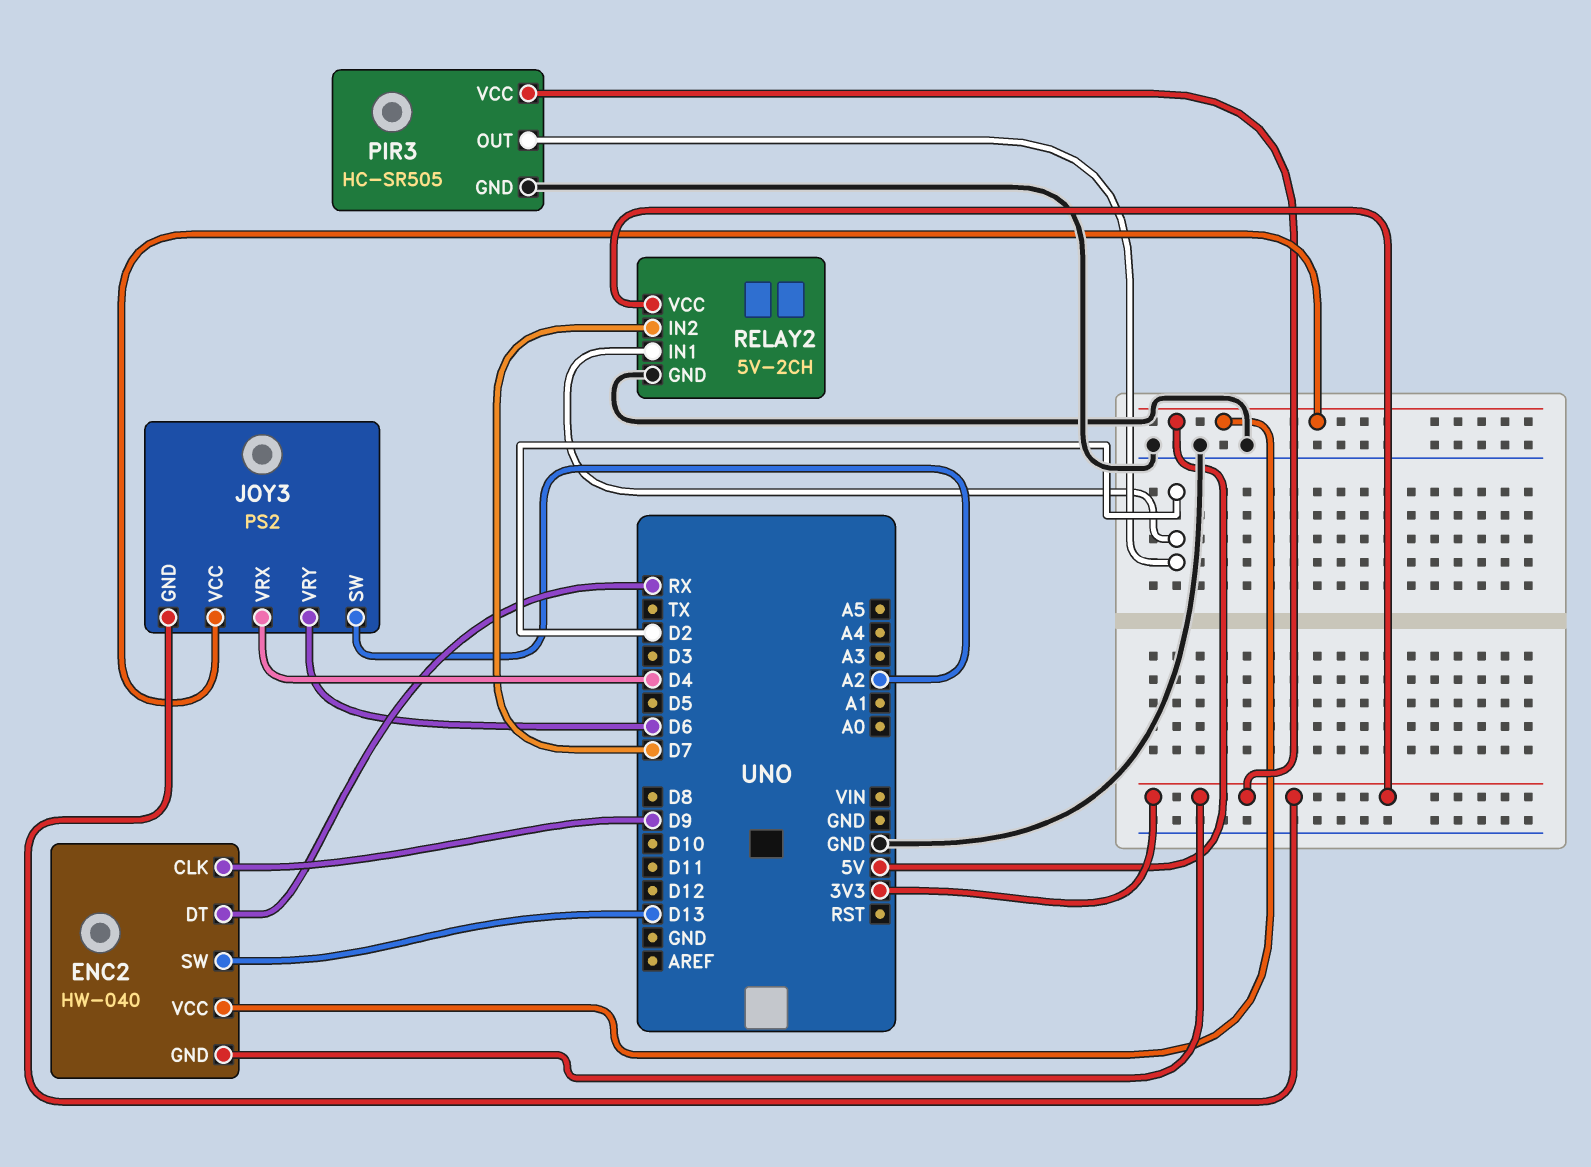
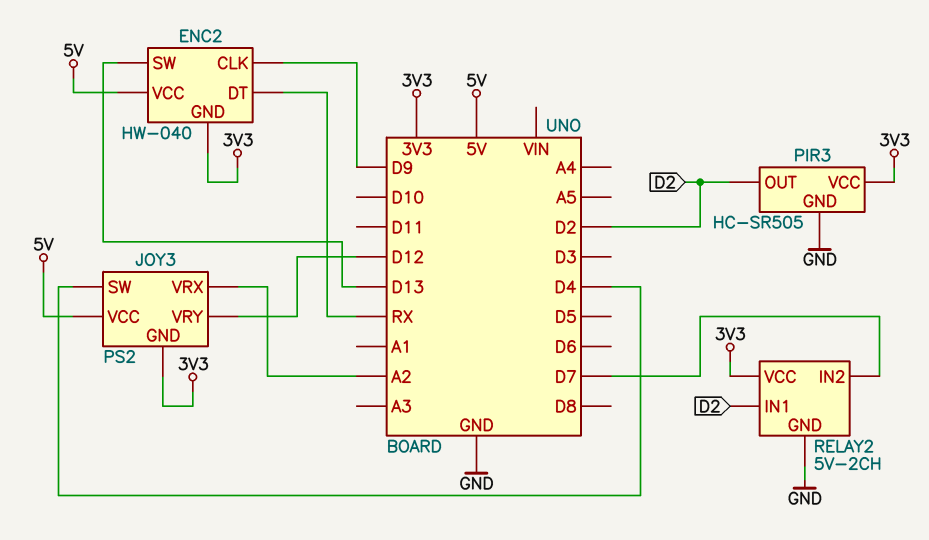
JOY3 pin SW: A2 -> D4
JOY3 pin VRX: D4 -> A2
JOY3 pin VRY: D6 -> D12

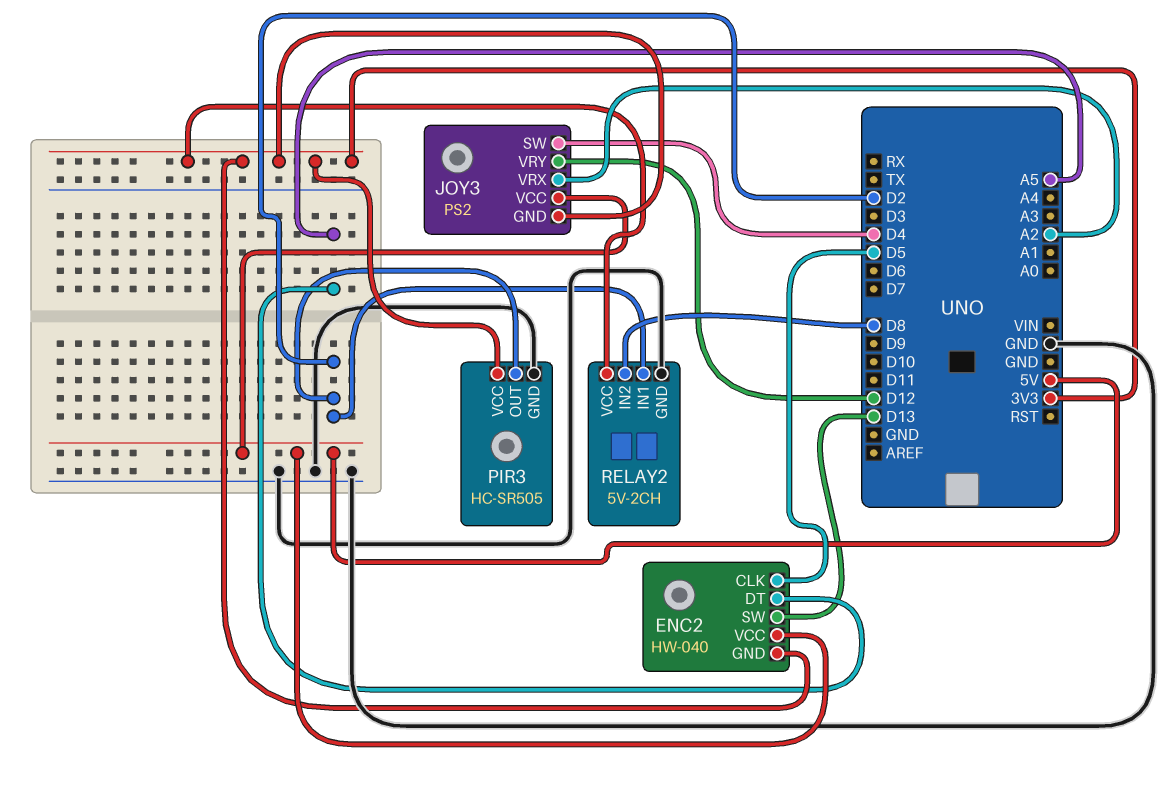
ENC2 pin CLK: D9 -> D5
ENC2 pin DT: RX -> A5
RELAY2 pin IN2: D7 -> D8

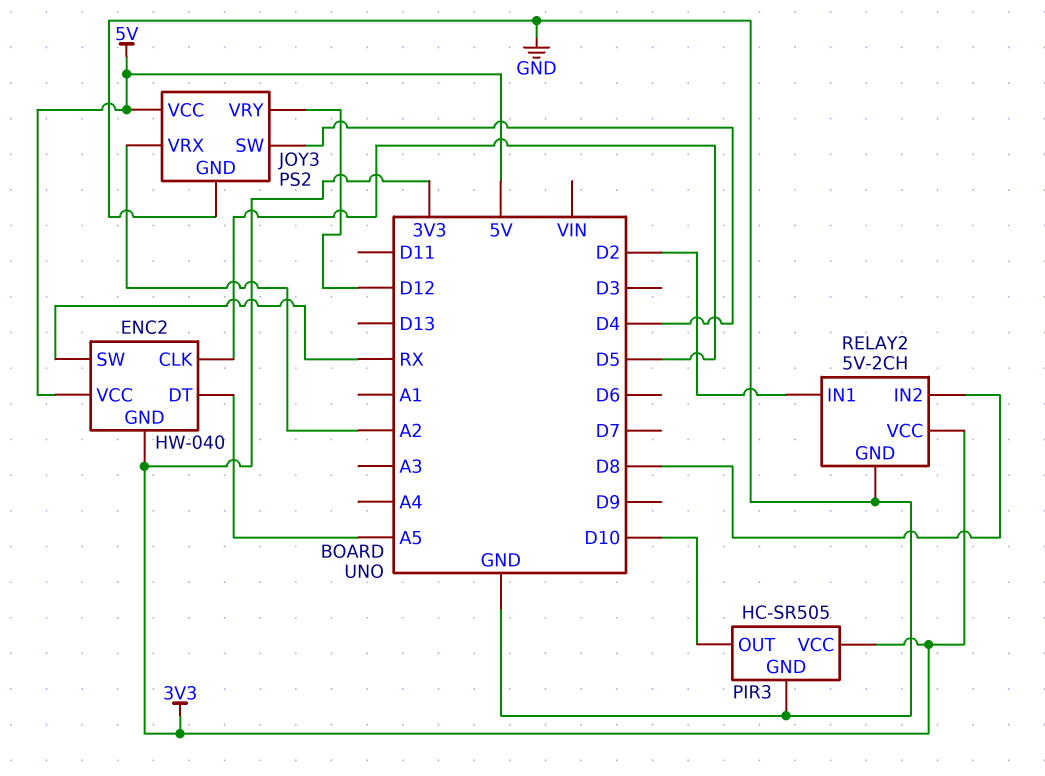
ENC2 pin SW: D13 -> RX
JOY3 pin GND: 3V3 -> GND
PIR3 pin OUT: D2 -> D10

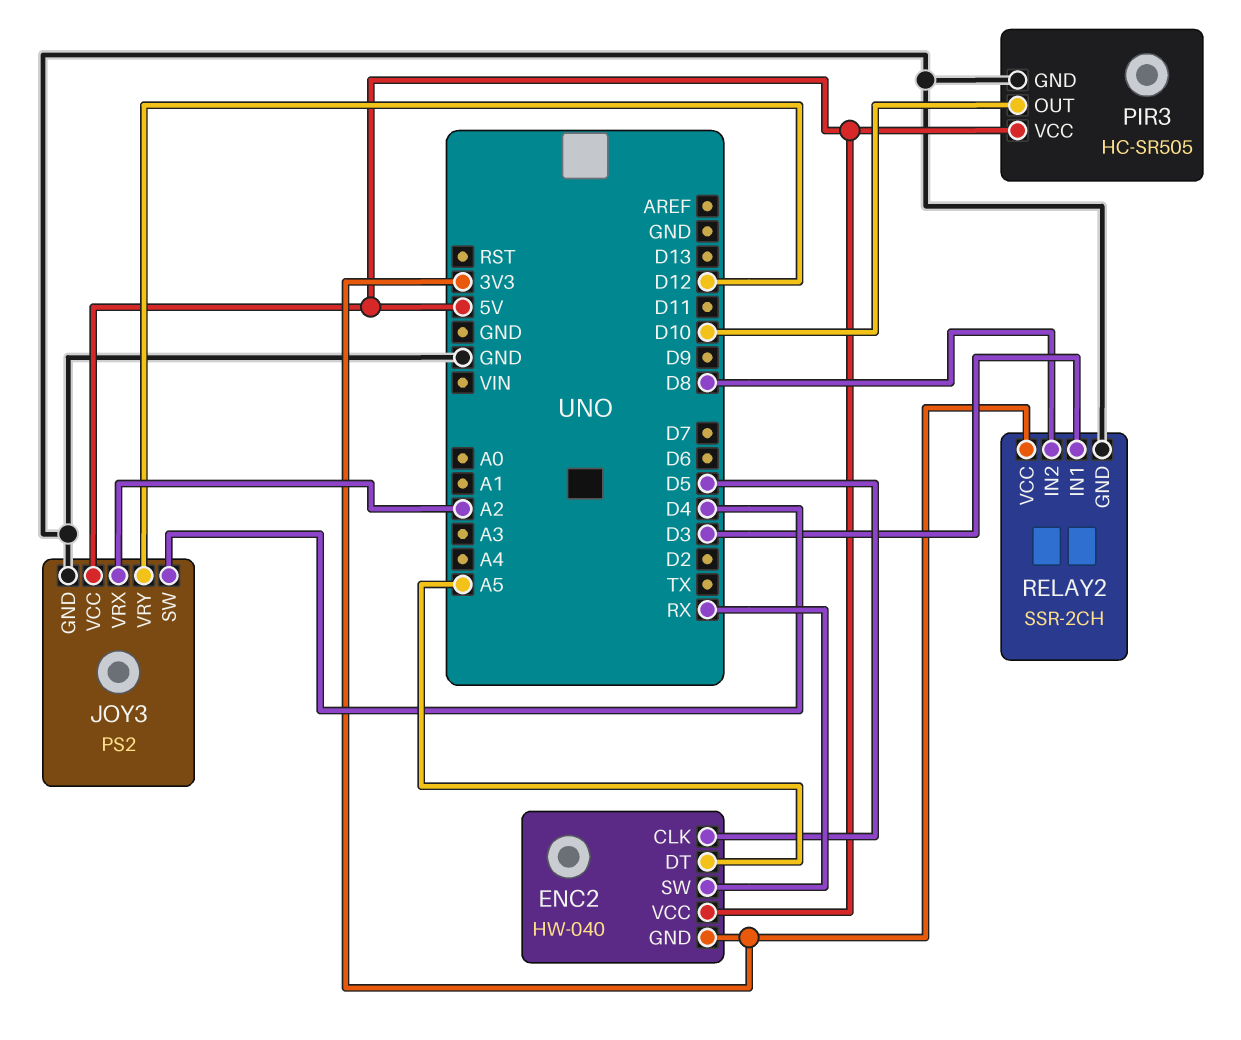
PIR3 pin VCC: 3V3 -> 5V
RELAY2: 5V-2CH -> SSR-2CH
RELAY2 pin IN1: D2 -> D3

